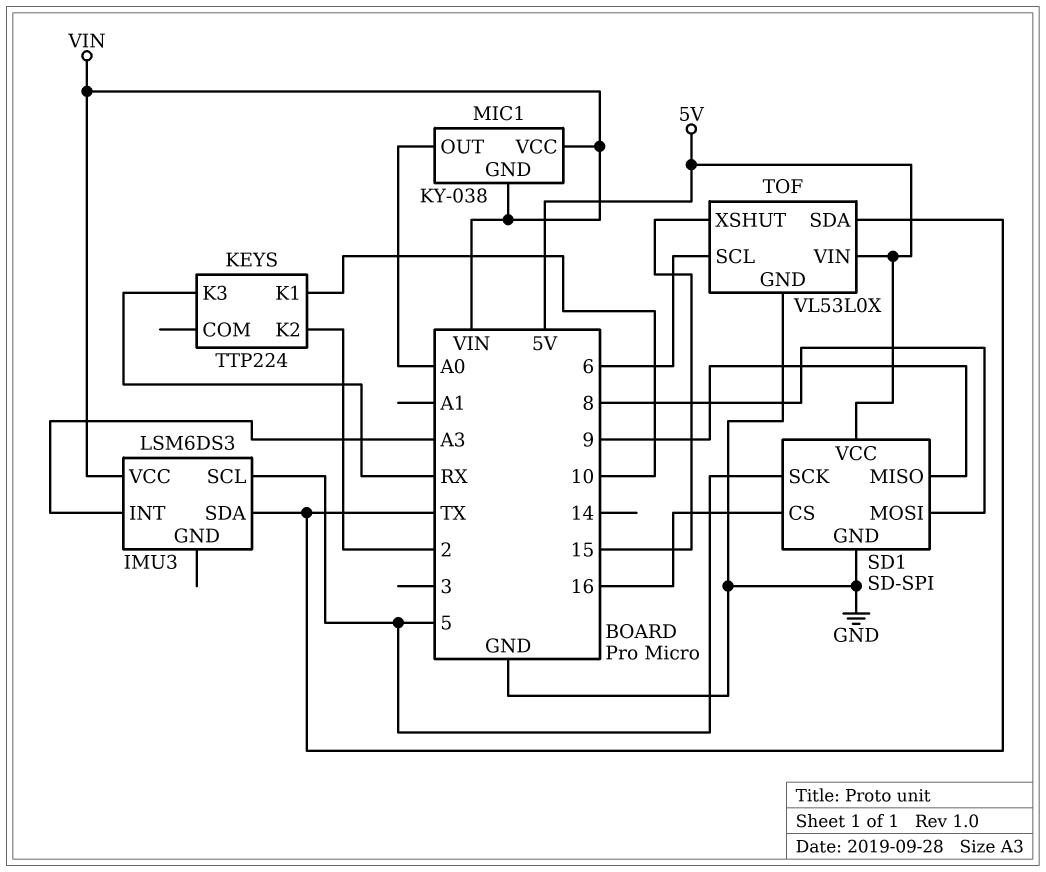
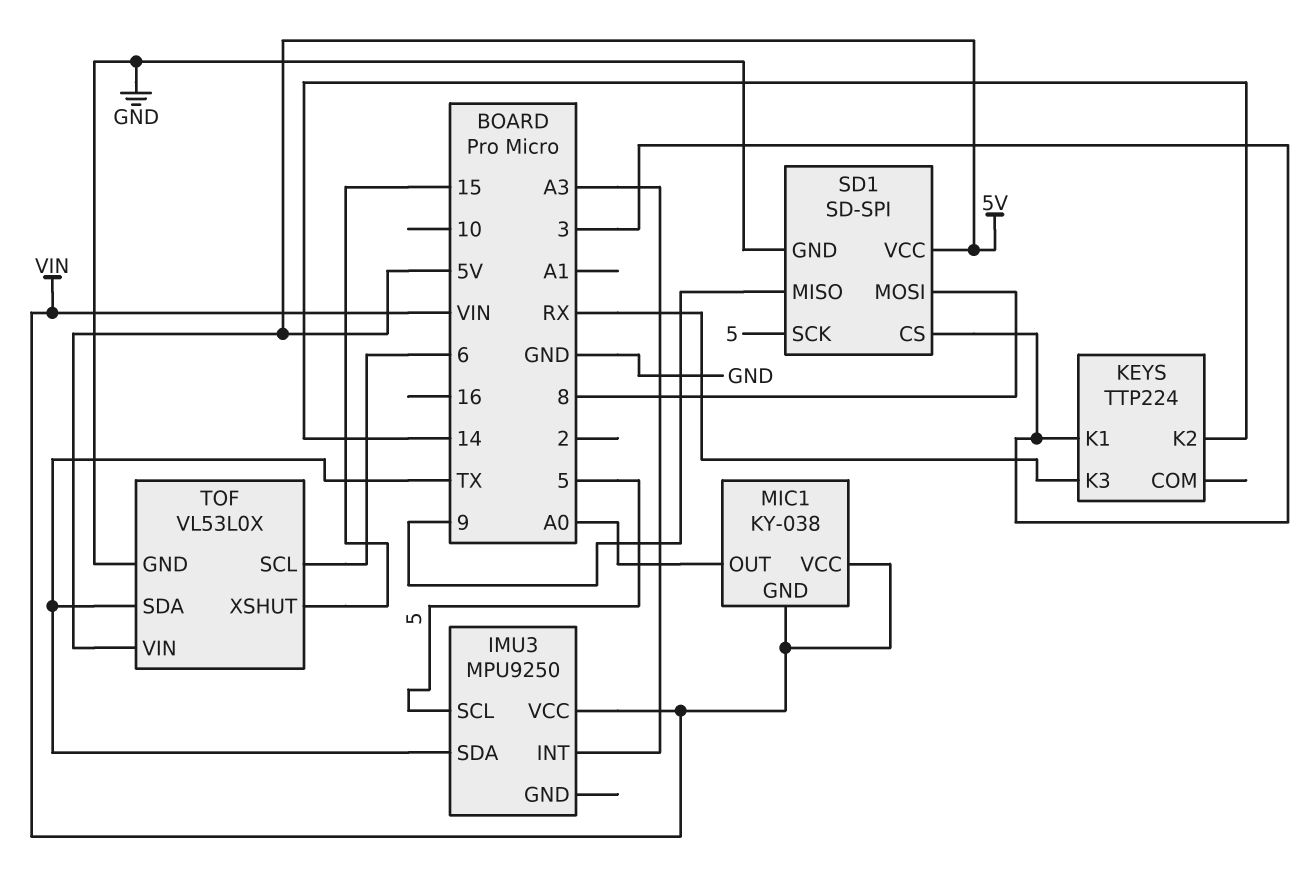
IMU3: LSM6DS3 -> MPU9250
KEYS pin K1: 10 -> 3
KEYS pin K2: 2 -> 14
SD1 pin CS: 16 -> 3

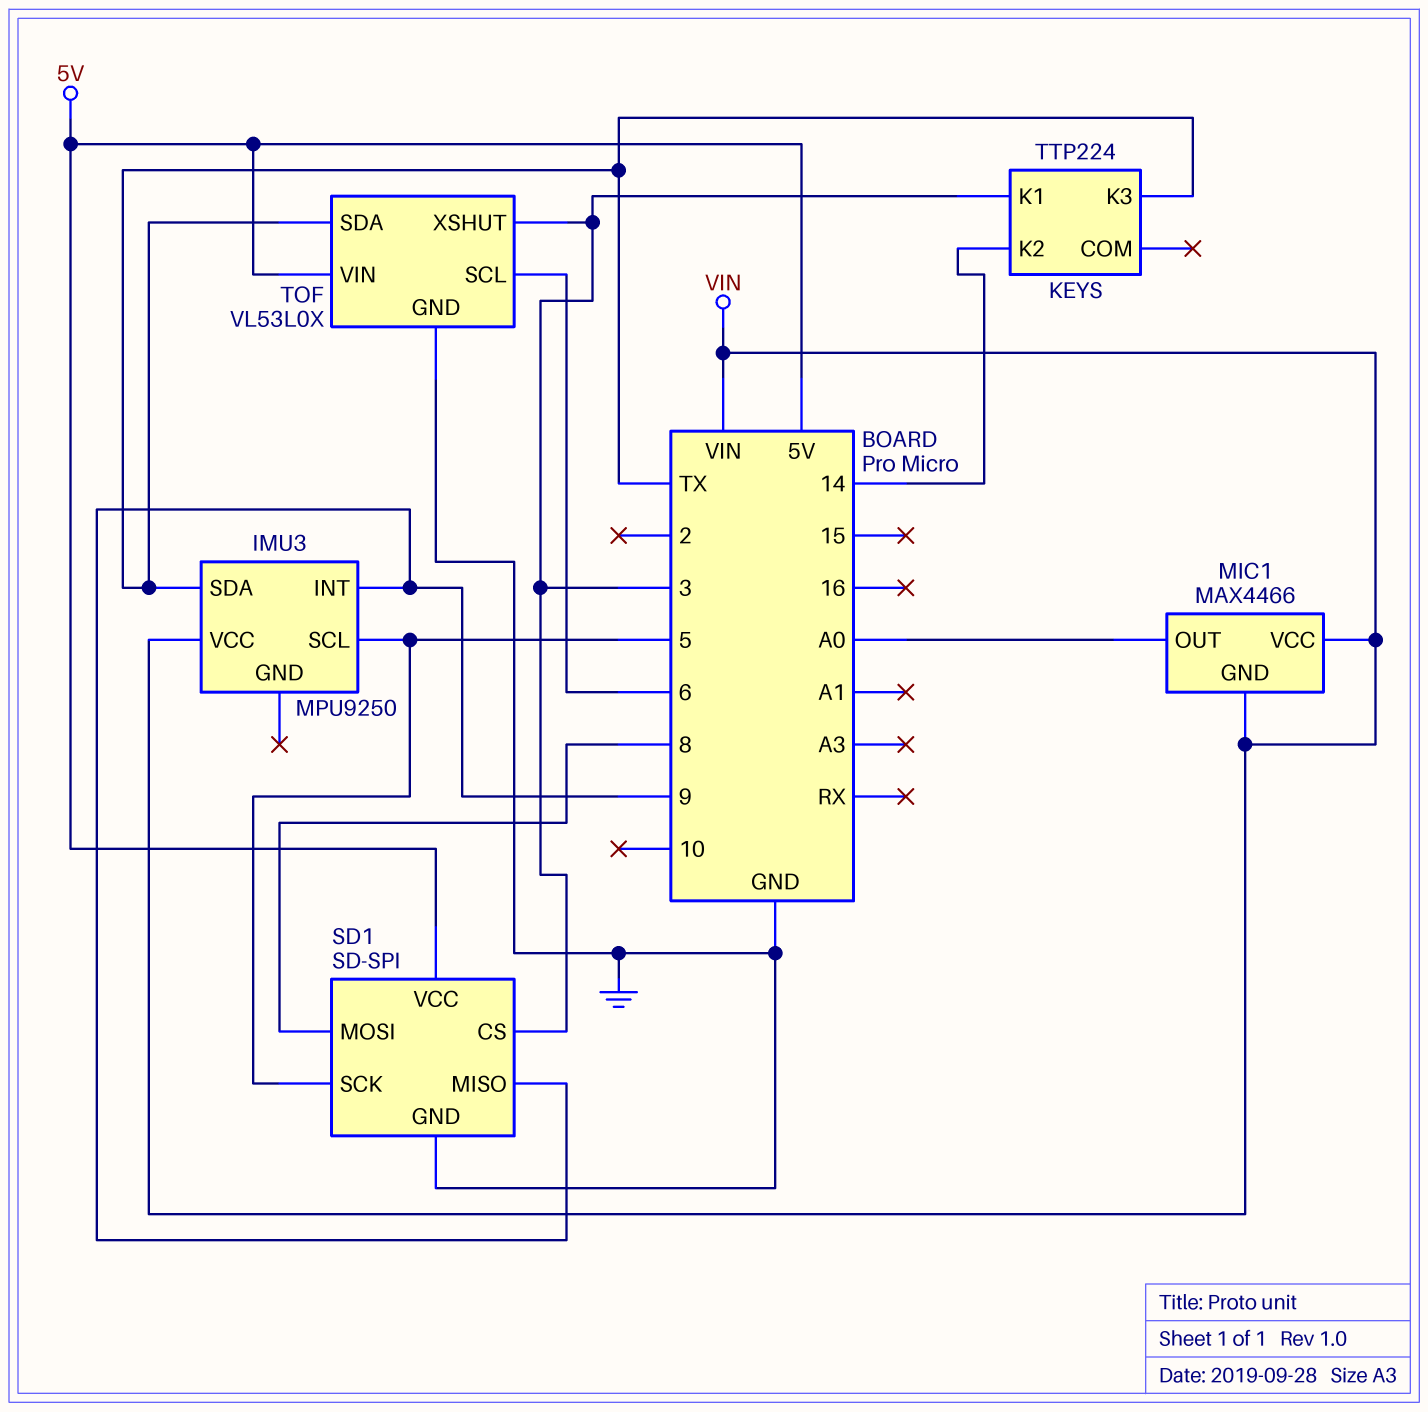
IMU3 pin INT: A3 -> 9
KEYS pin K3: RX -> TX
MIC1: KY-038 -> MAX4466
TOF pin XSHUT: 15 -> 3

